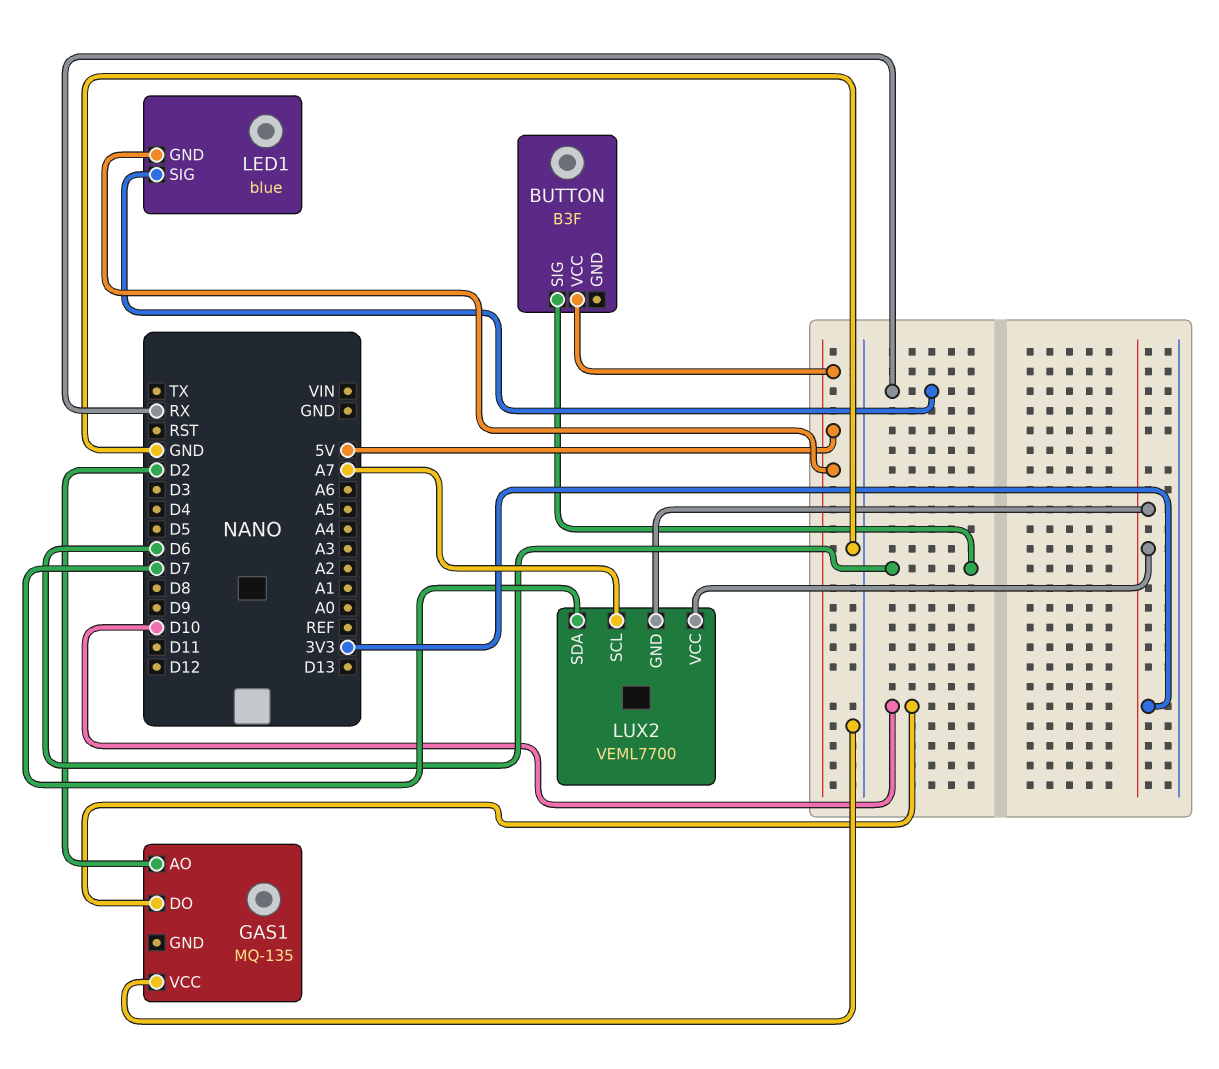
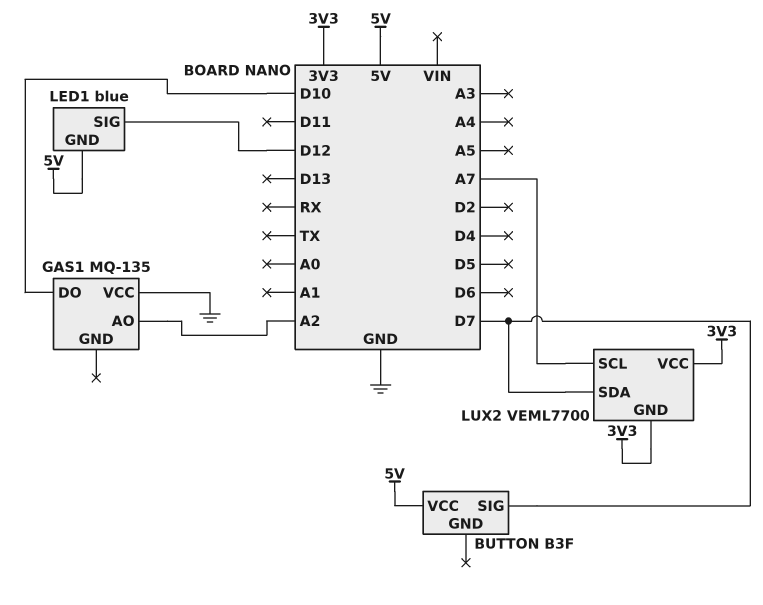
BUTTON pin SIG: D6 -> D7
GAS1 pin AO: D2 -> A2
LED1 pin SIG: RX -> D12

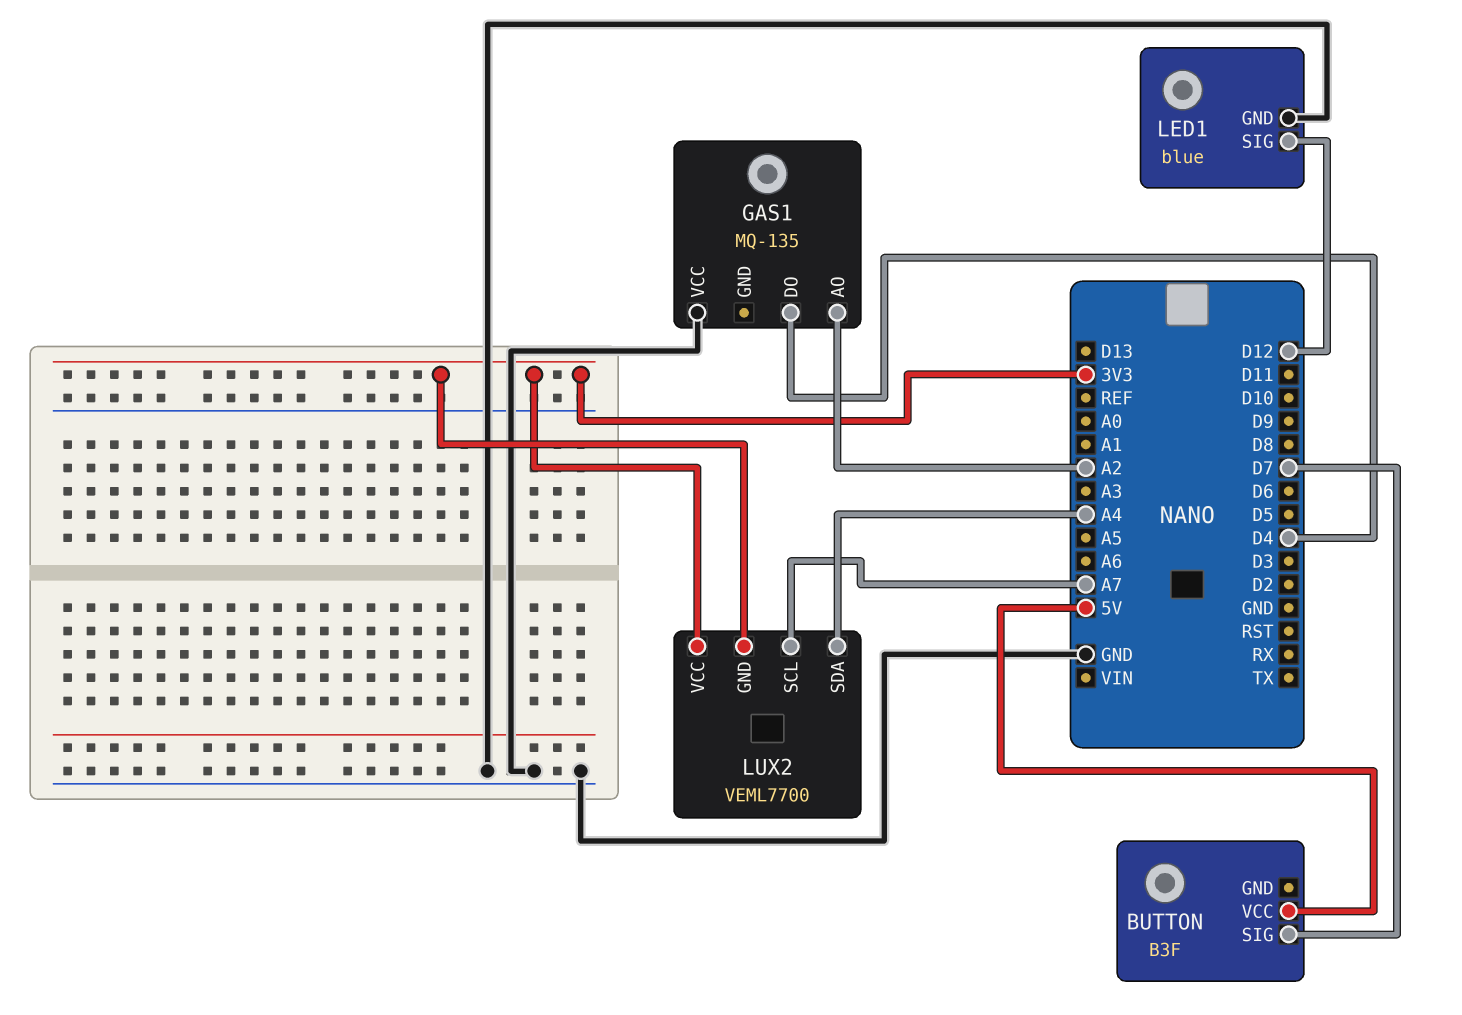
GAS1 pin DO: D10 -> D4
LED1 pin GND: 5V -> GND
LUX2 pin SDA: D7 -> A4

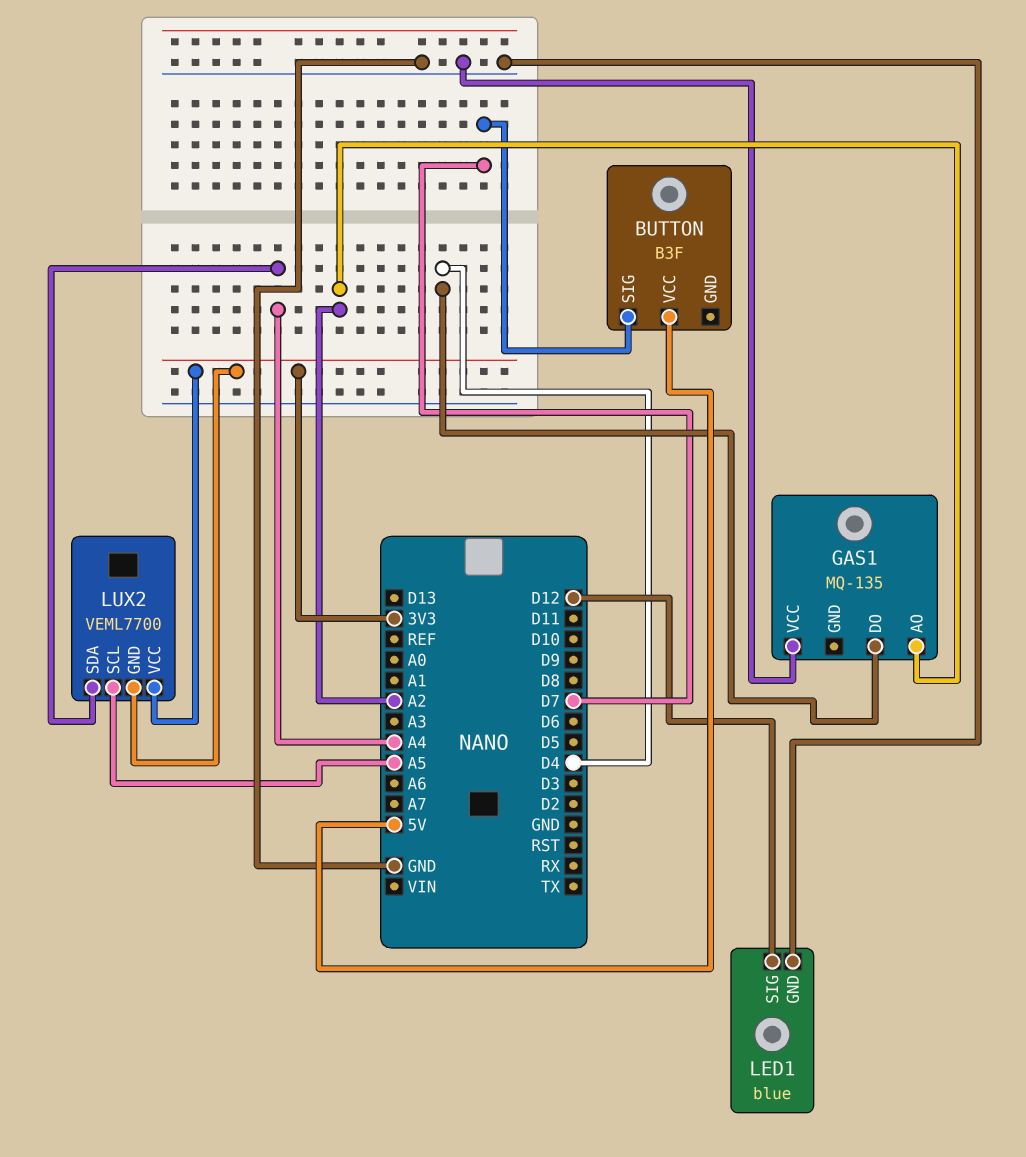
LUX2 pin SCL: A7 -> A5

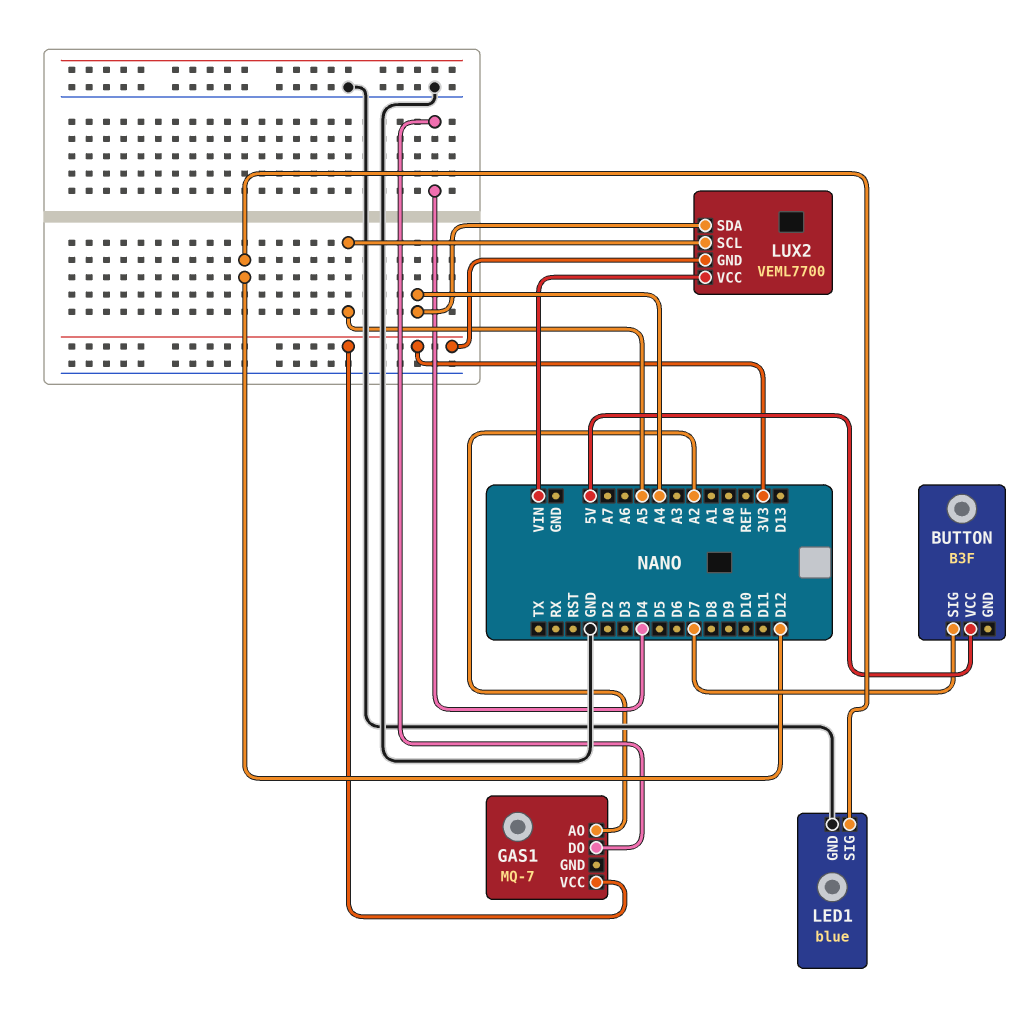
GAS1: MQ-135 -> MQ-7
GAS1 pin VCC: GND -> 3V3
LUX2 pin VCC: 3V3 -> VIN

